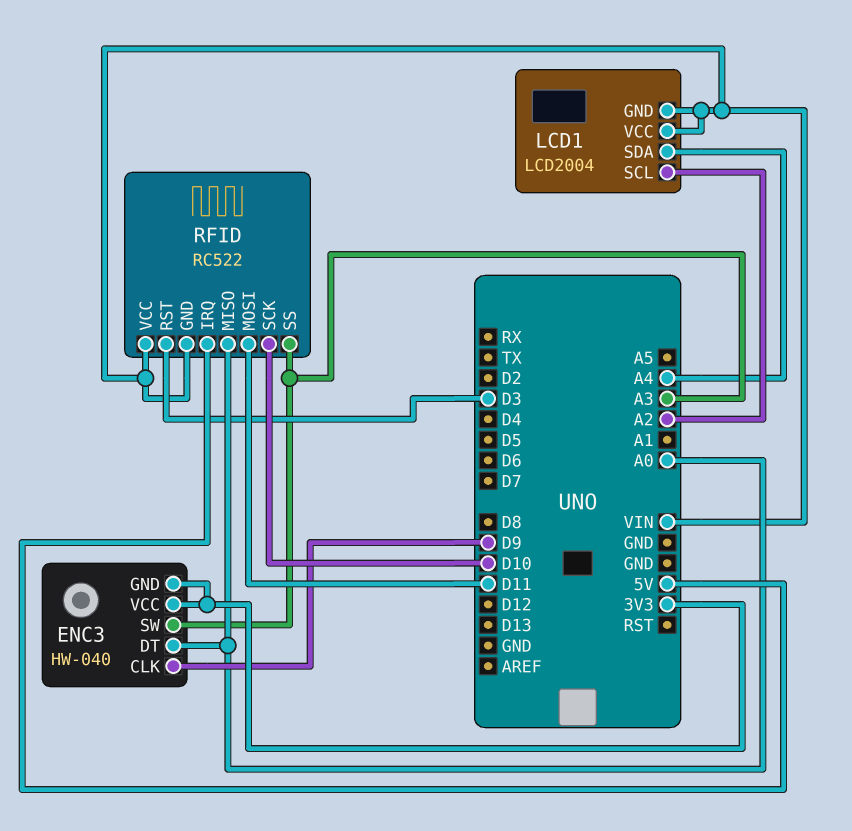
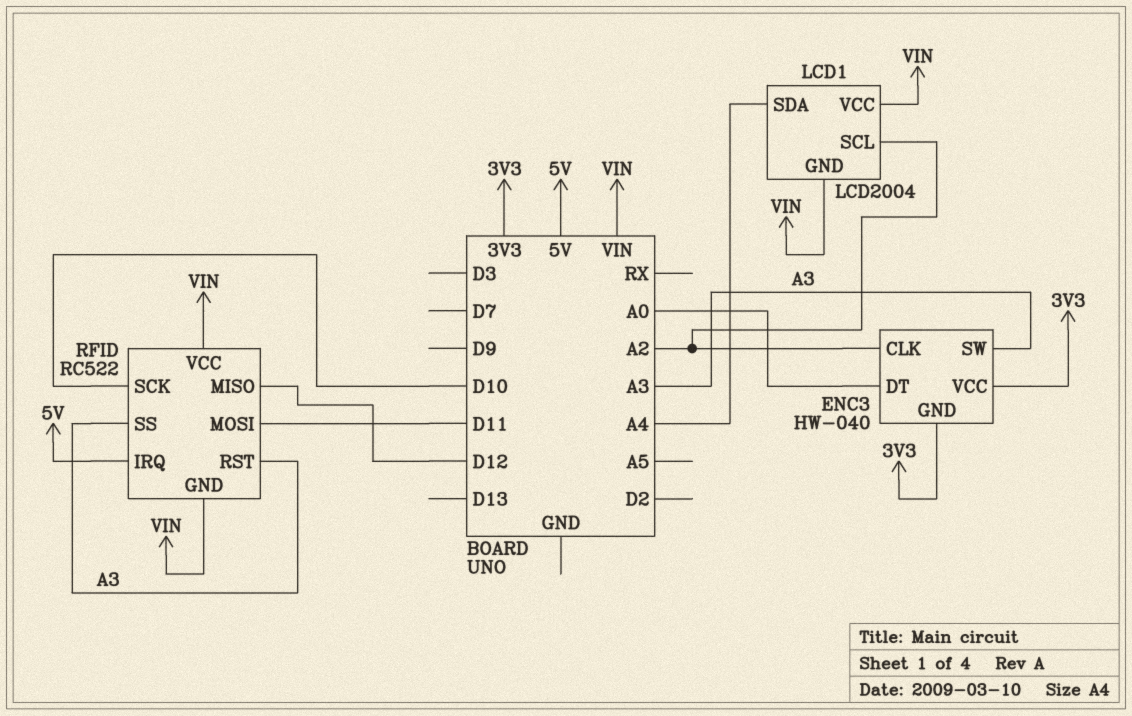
ENC3 pin CLK: D9 -> A2
RFID pin MISO: A0 -> D12
RFID pin RST: D3 -> A3

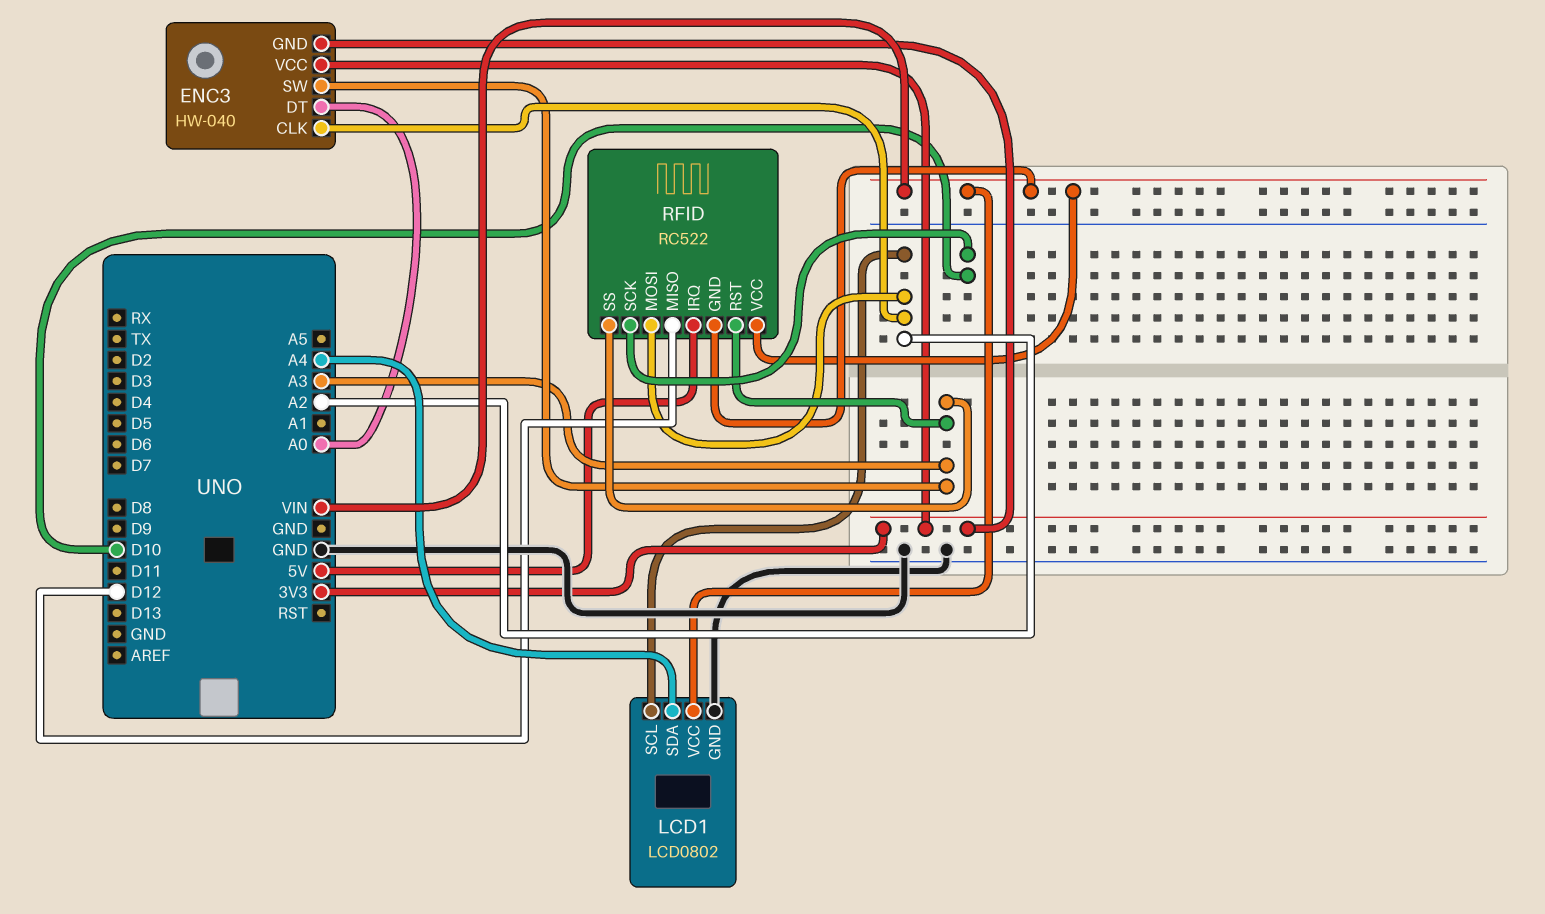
LCD1: LCD2004 -> LCD0802
LCD1 pin GND: VIN -> GND
RFID pin MOSI: D11 -> A2

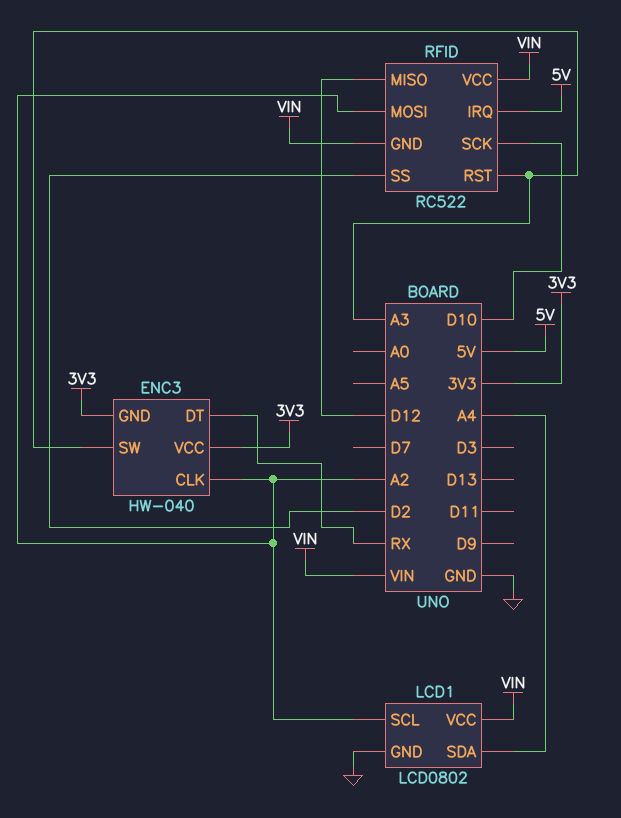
ENC3 pin DT: A0 -> RX
RFID pin SS: A3 -> D2

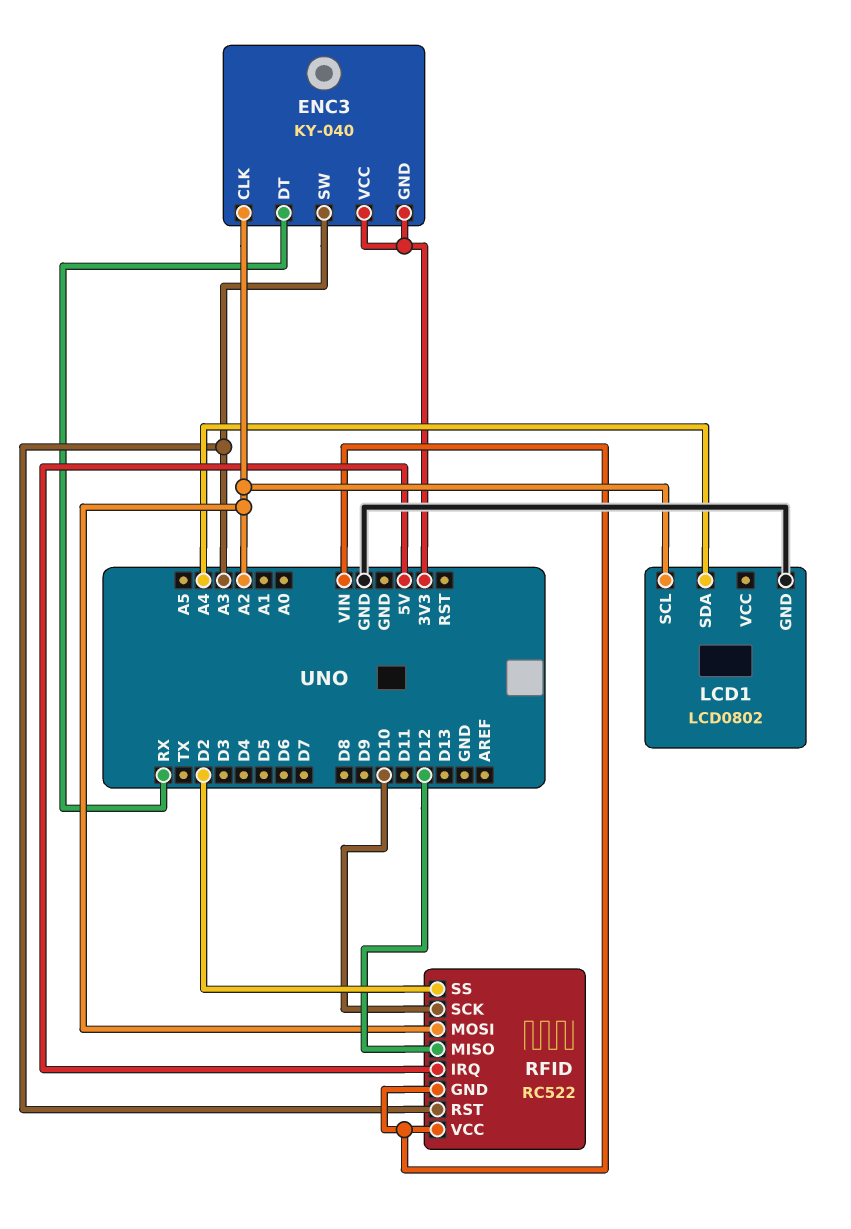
ENC3: HW-040 -> KY-040
LCD1 pin VCC: VIN -> none

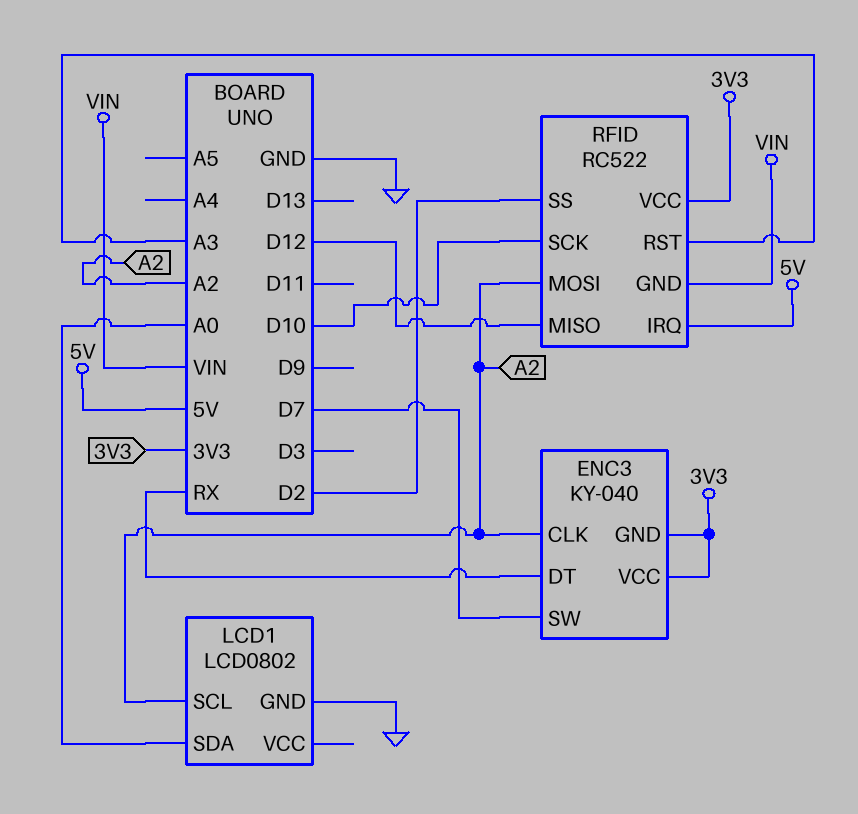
ENC3 pin SW: A3 -> D7
LCD1 pin SDA: A4 -> A0
RFID pin VCC: VIN -> 3V3

